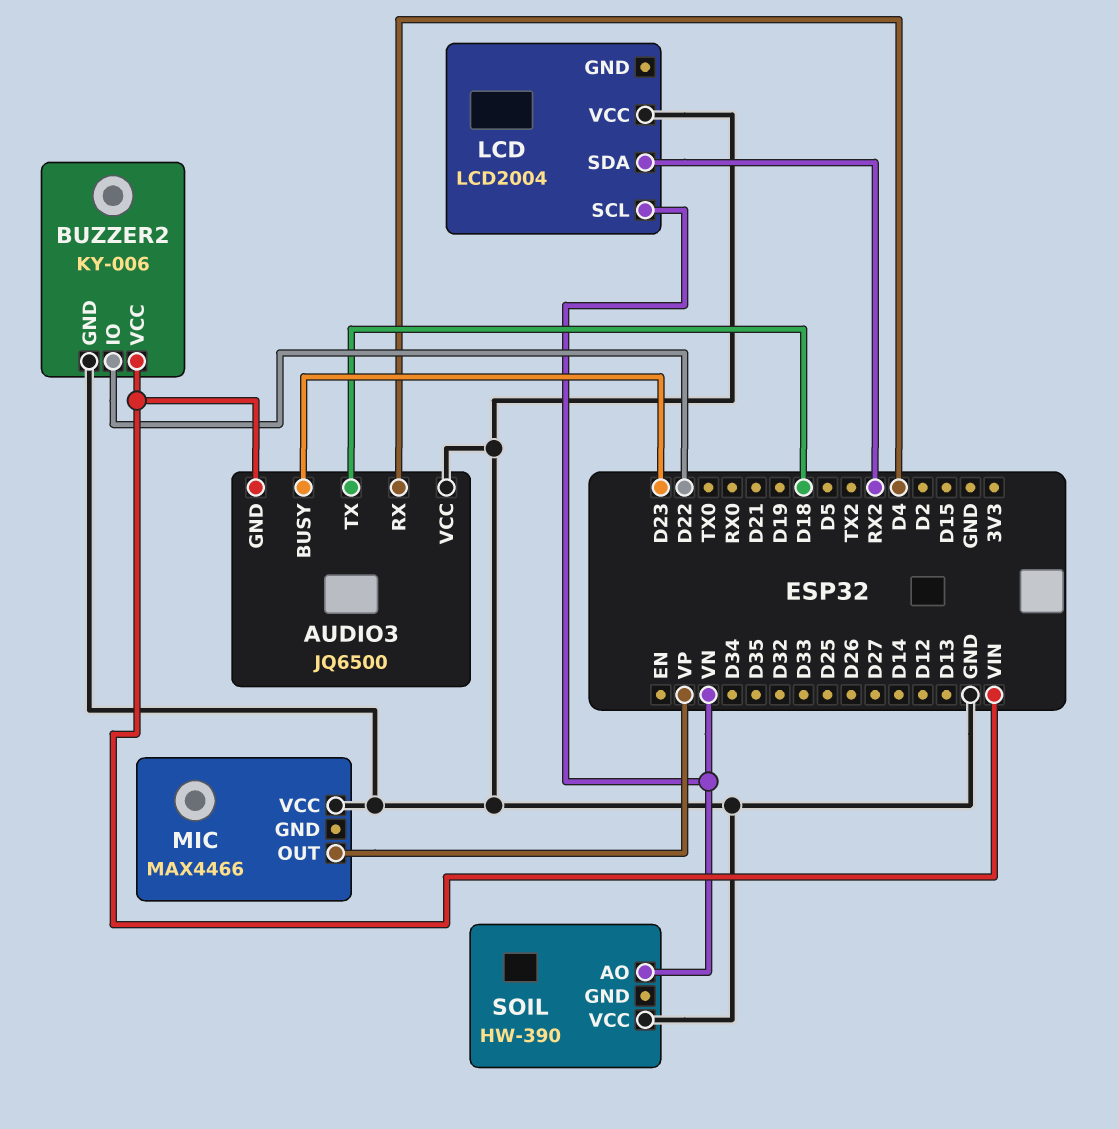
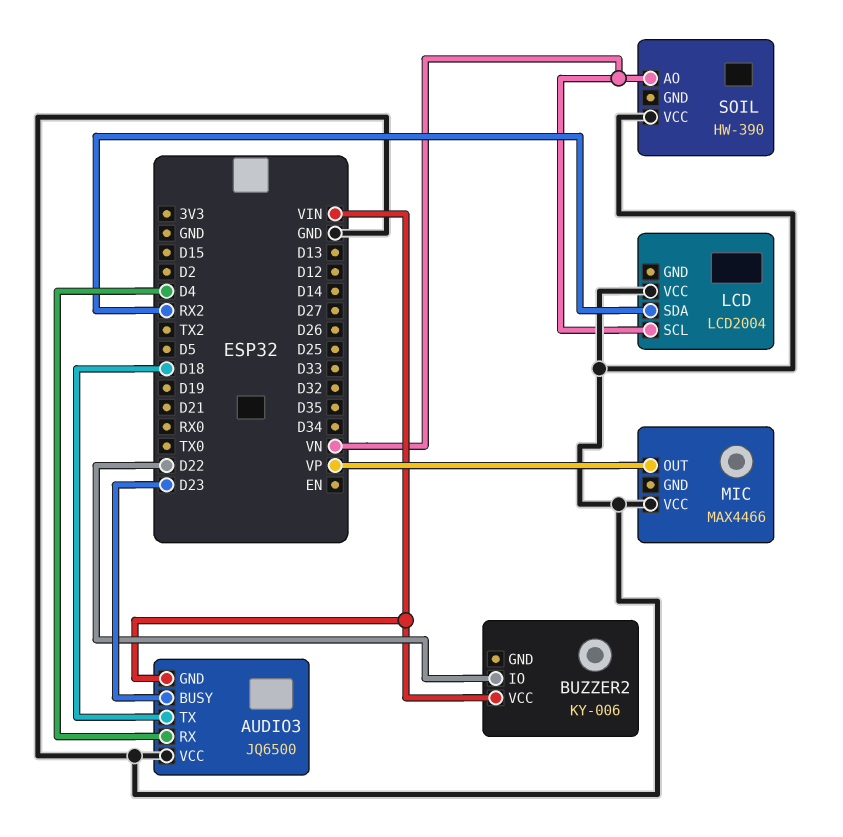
BUZZER2 pin GND: GND -> none

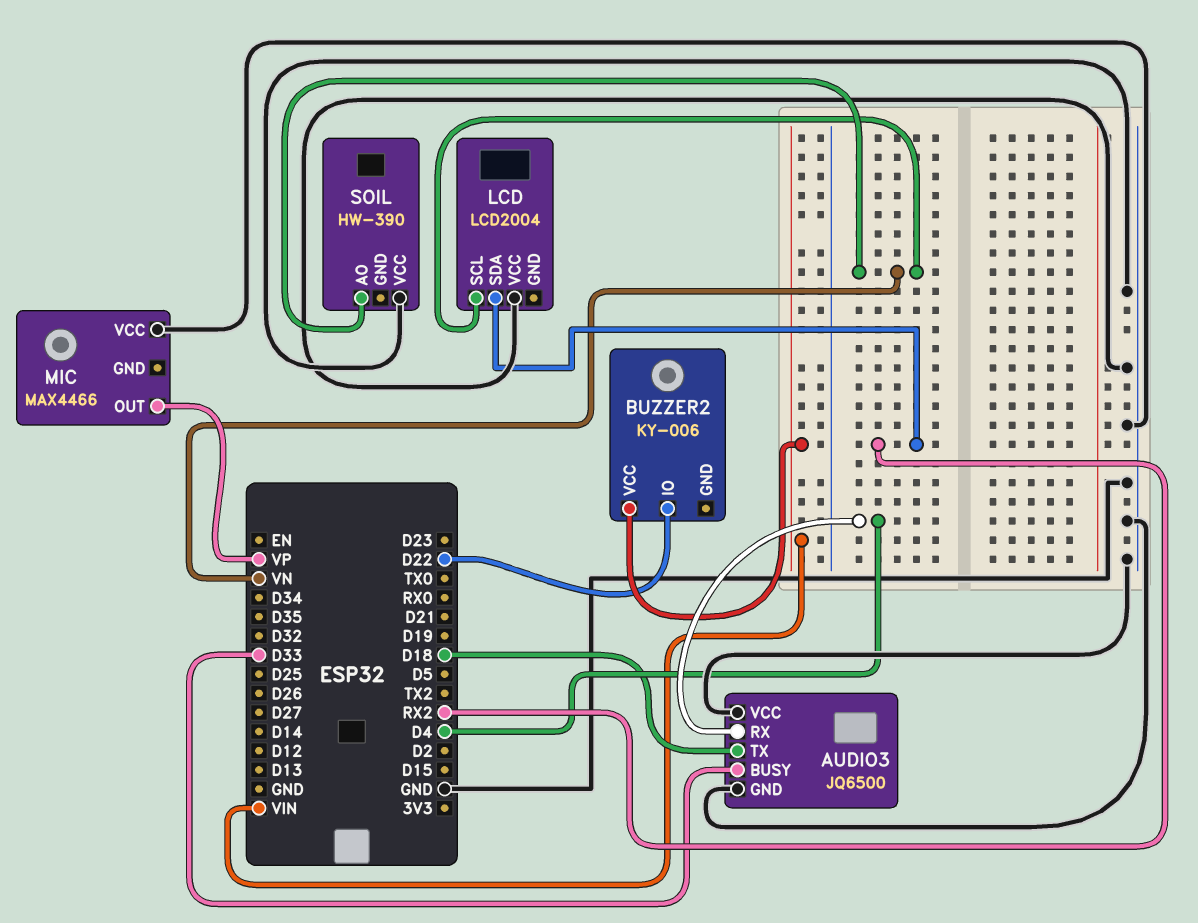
AUDIO3 pin BUSY: D23 -> D33
AUDIO3 pin GND: VIN -> GND

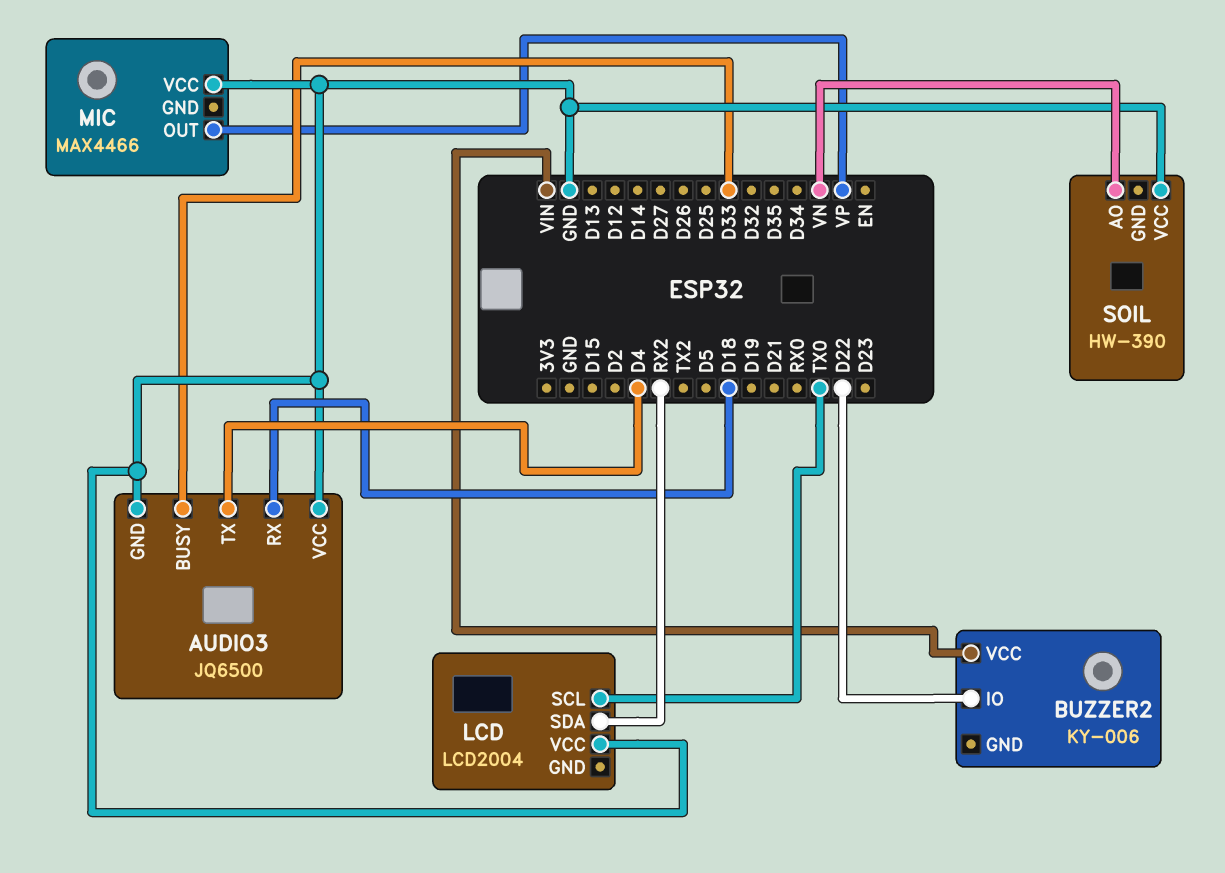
AUDIO3 pin RX: D4 -> D18
AUDIO3 pin TX: D18 -> D4
LCD pin SCL: VN -> TX0

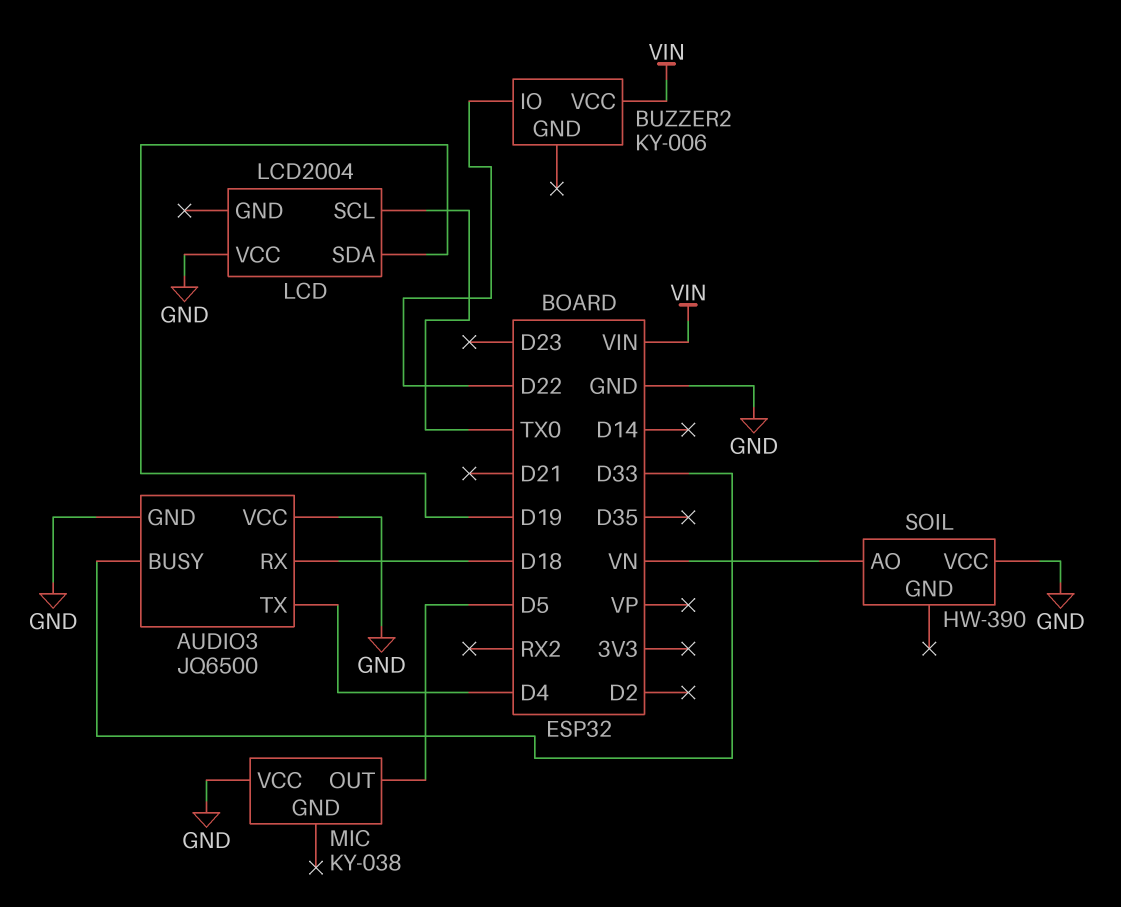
LCD pin SDA: RX2 -> D19
MIC: MAX4466 -> KY-038
MIC pin OUT: VP -> D5

